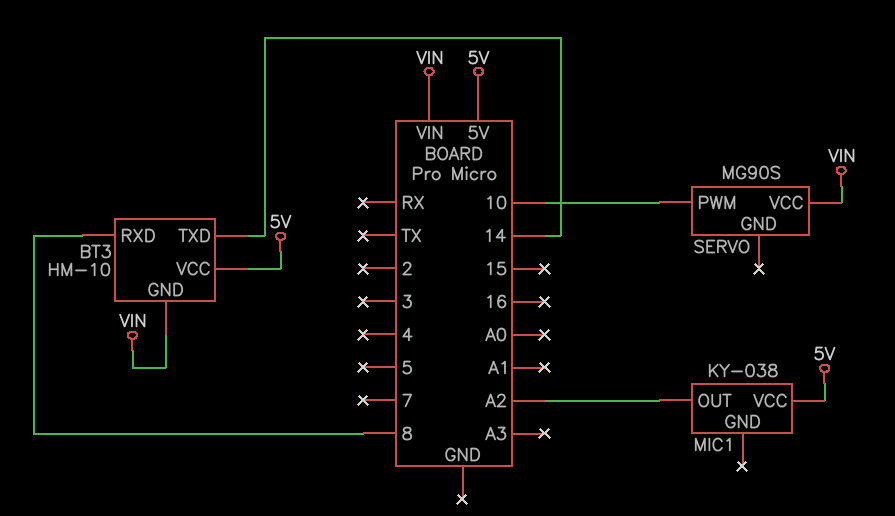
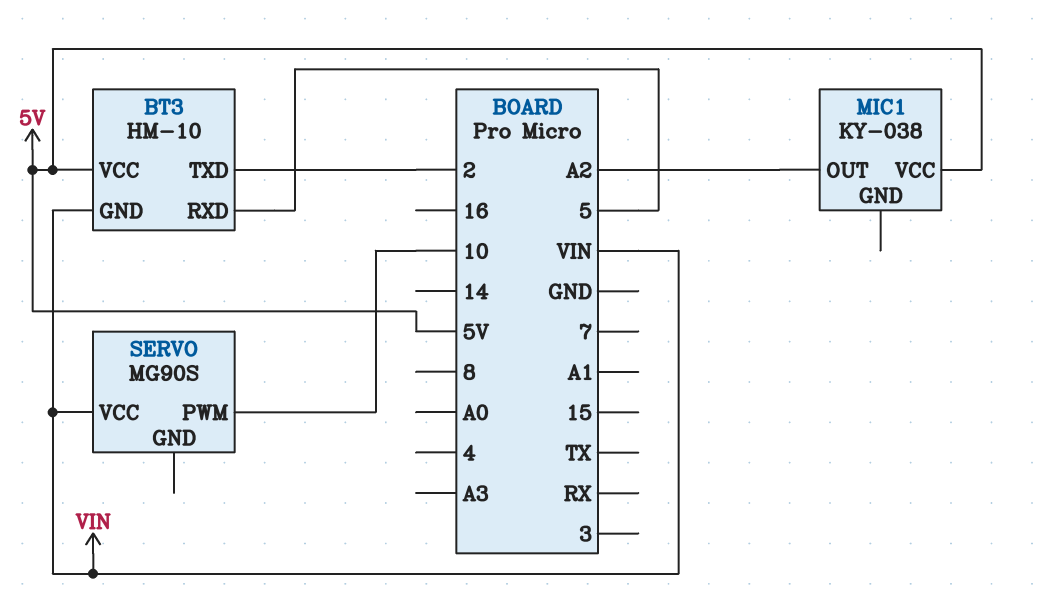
BT3 pin RXD: 8 -> 5
BT3 pin TXD: 14 -> 2

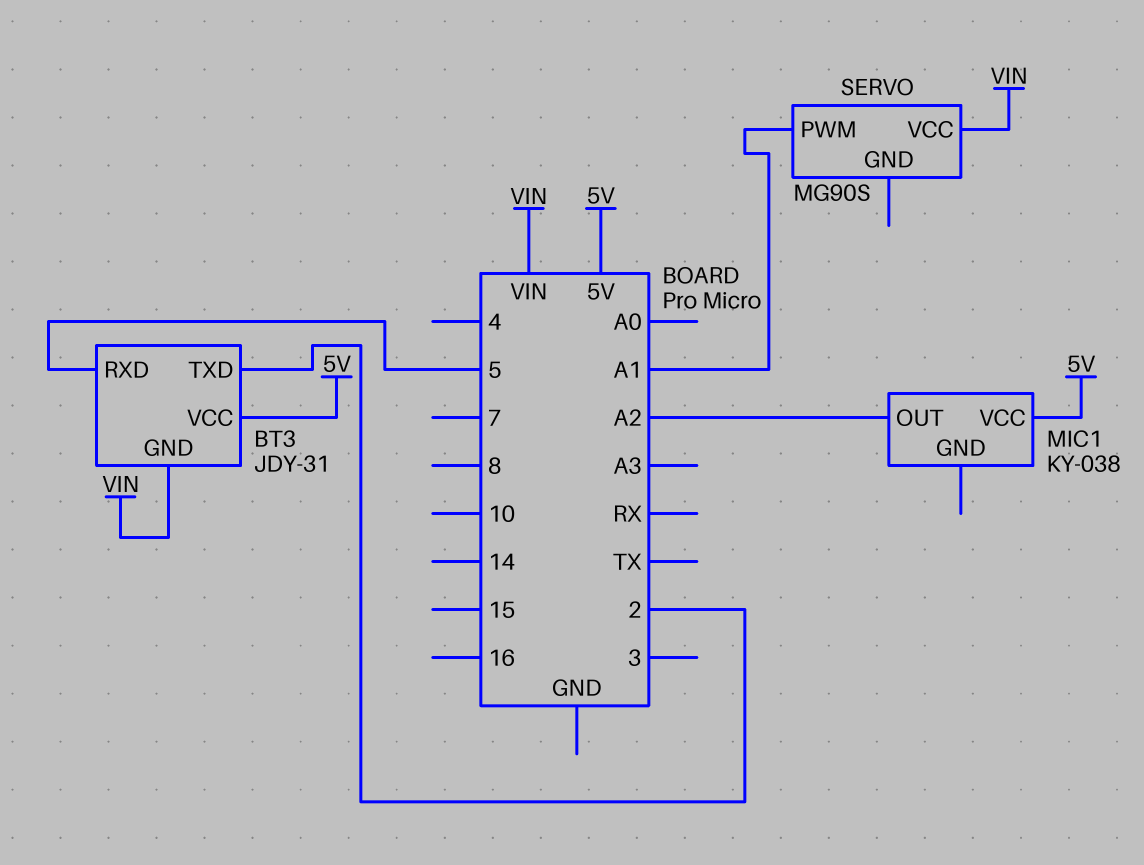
BT3: HM-10 -> JDY-31
SERVO pin PWM: 10 -> A1

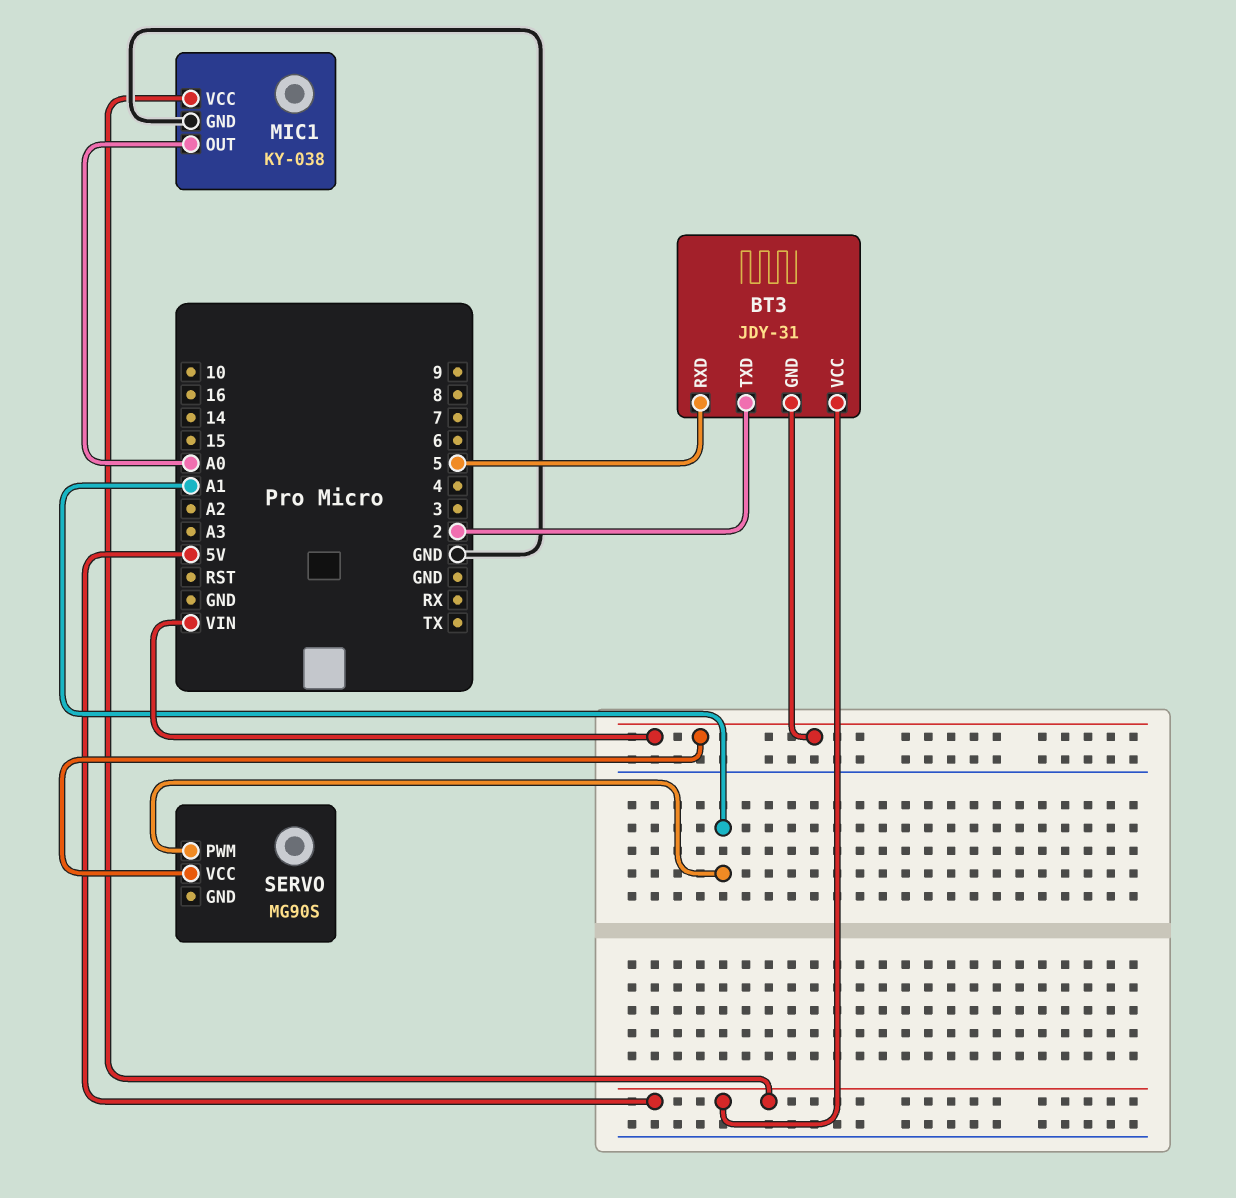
MIC1 pin GND: none -> GND
MIC1 pin OUT: A2 -> A0

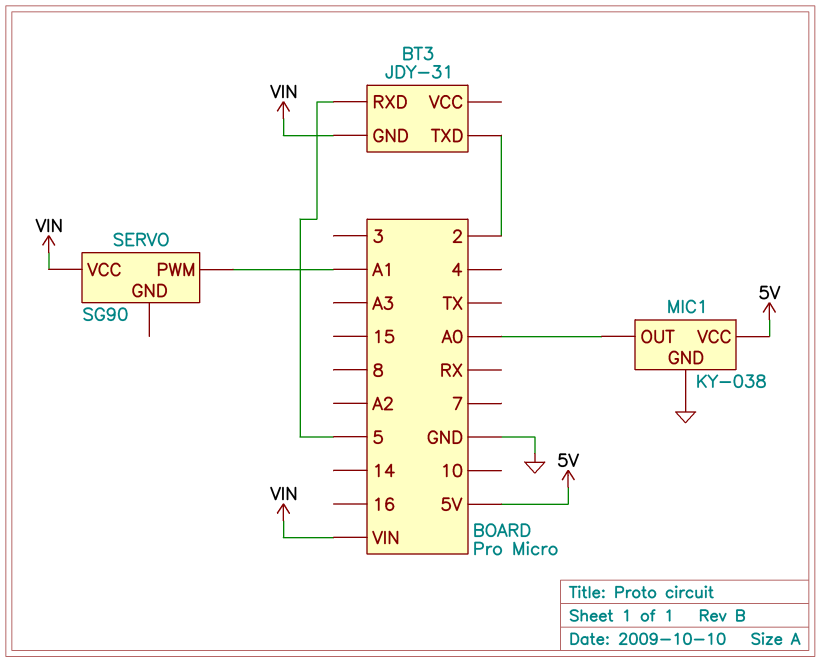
BT3 pin VCC: 5V -> none
SERVO: MG90S -> SG90

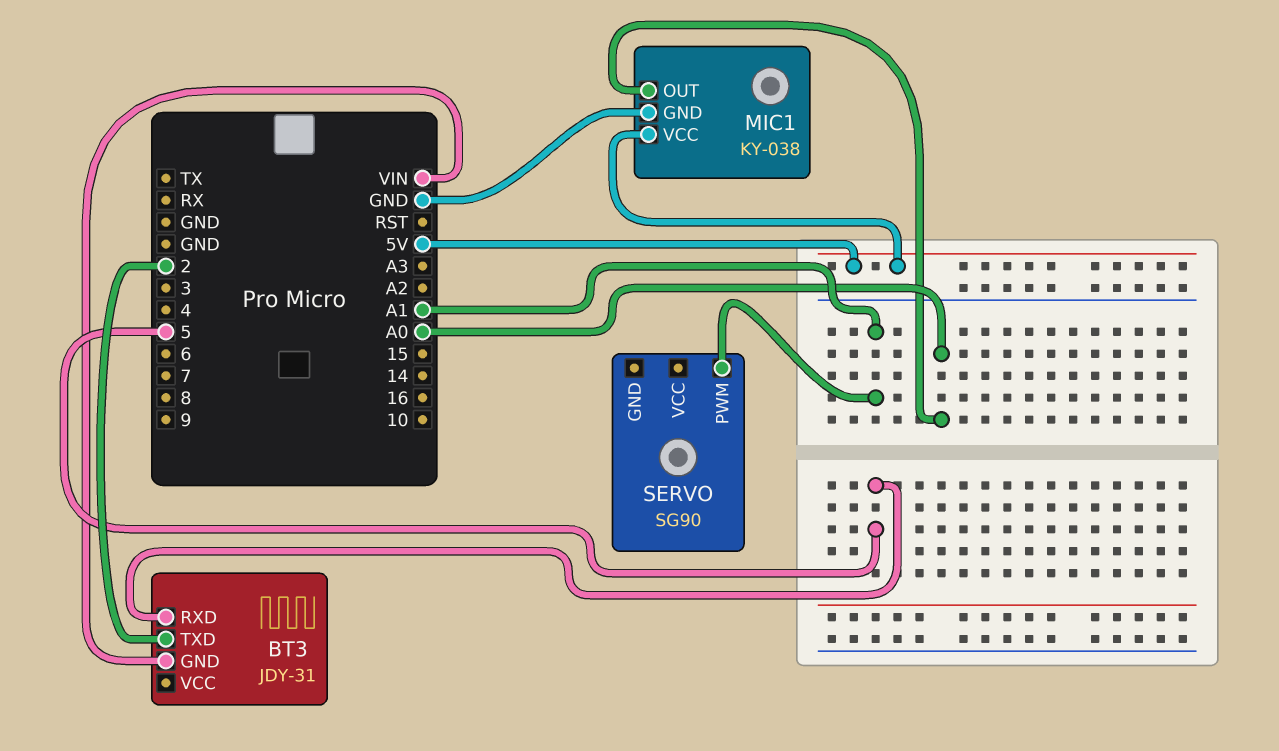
SERVO pin VCC: VIN -> none

